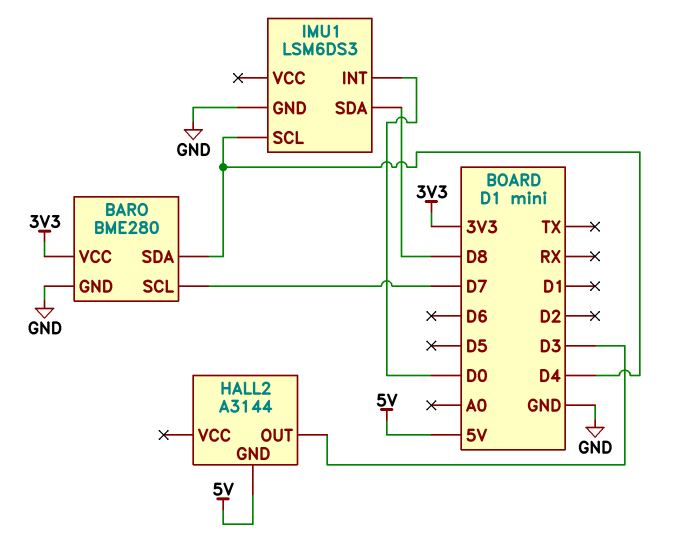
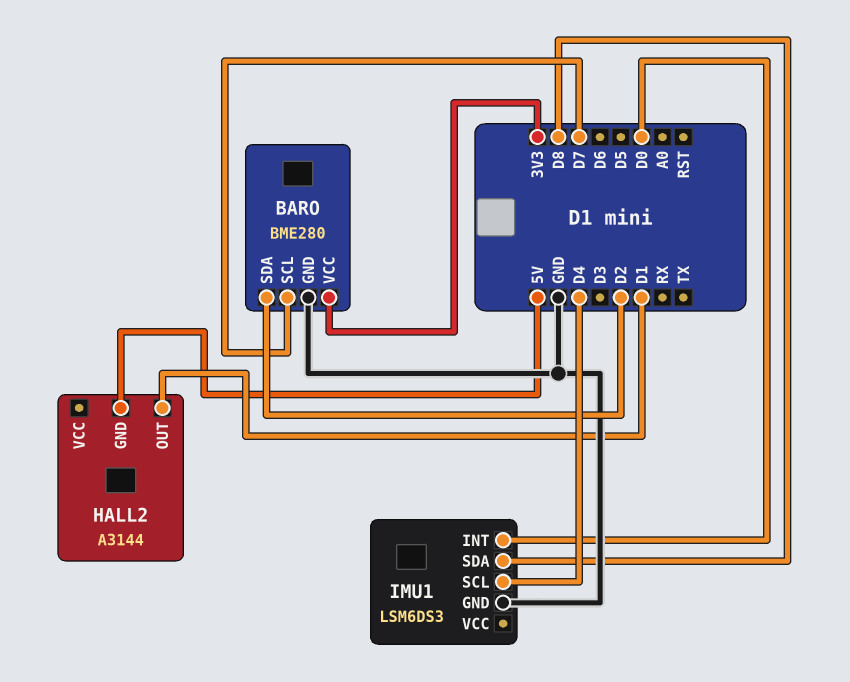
BARO pin SDA: D4 -> D2
HALL2 pin OUT: D3 -> D1

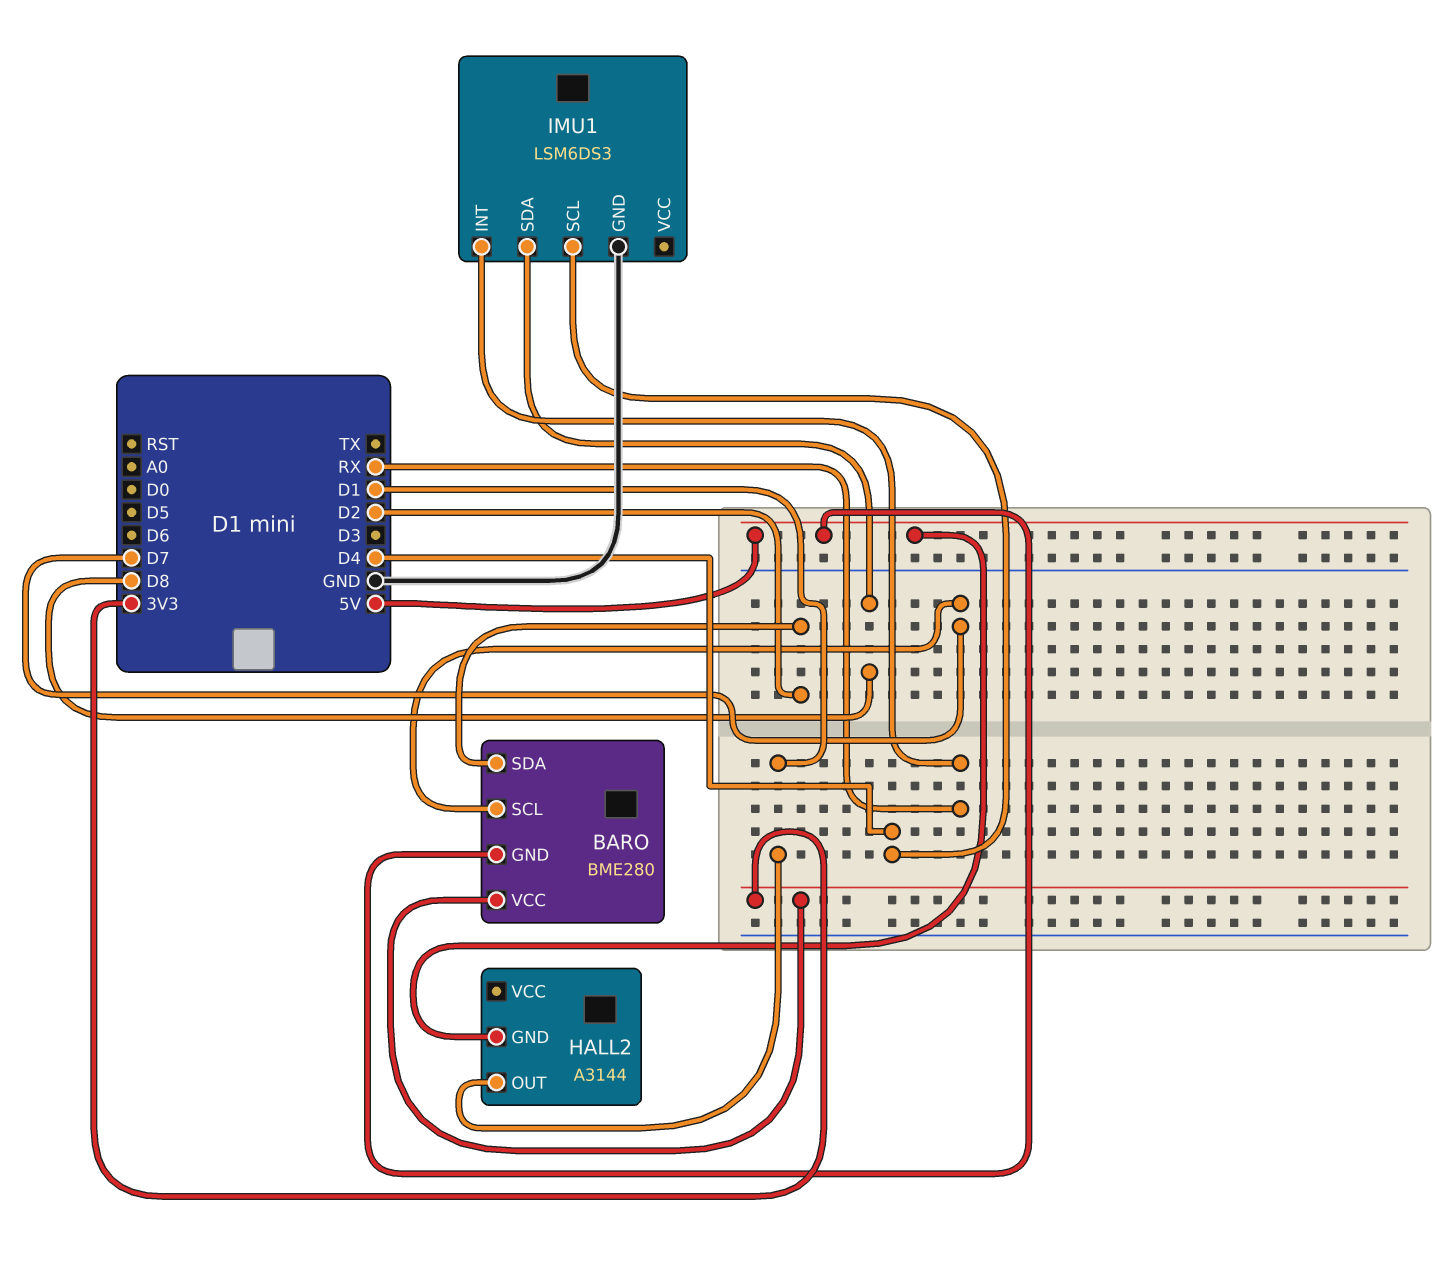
BARO pin GND: GND -> 5V
IMU1 pin INT: D0 -> RX

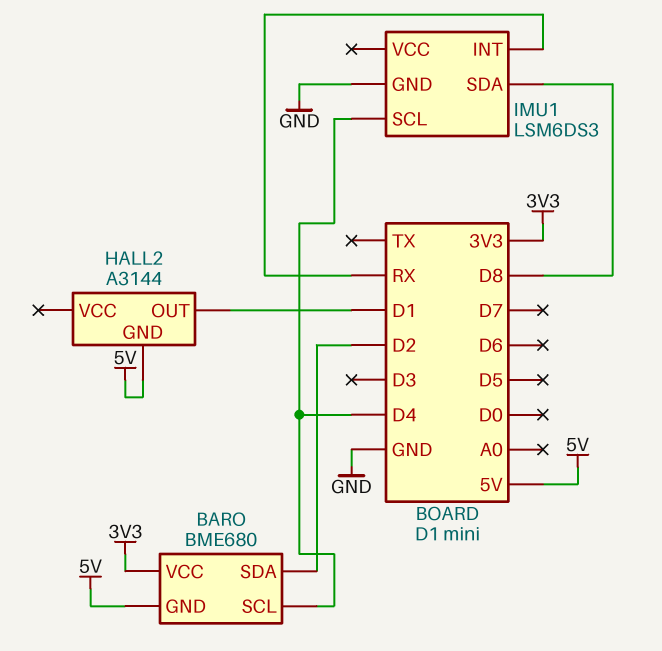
BARO: BME280 -> BME680
BARO pin SCL: D7 -> D4

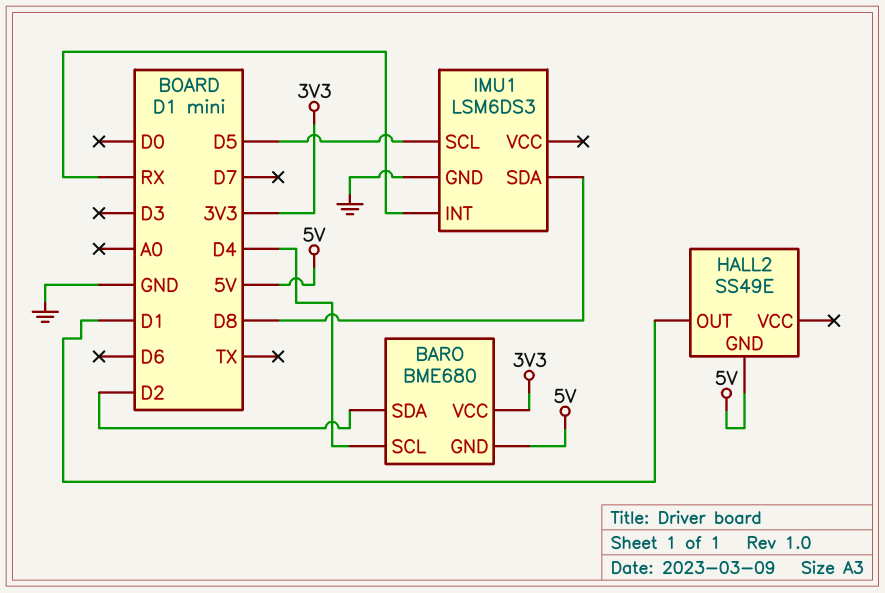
HALL2: A3144 -> SS49E
IMU1 pin SCL: D4 -> D5

